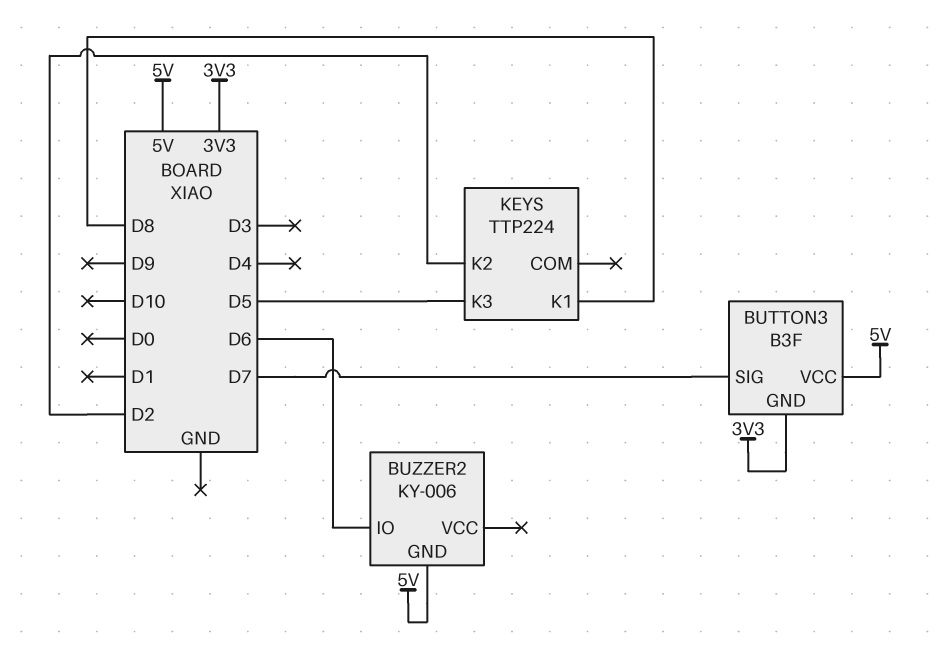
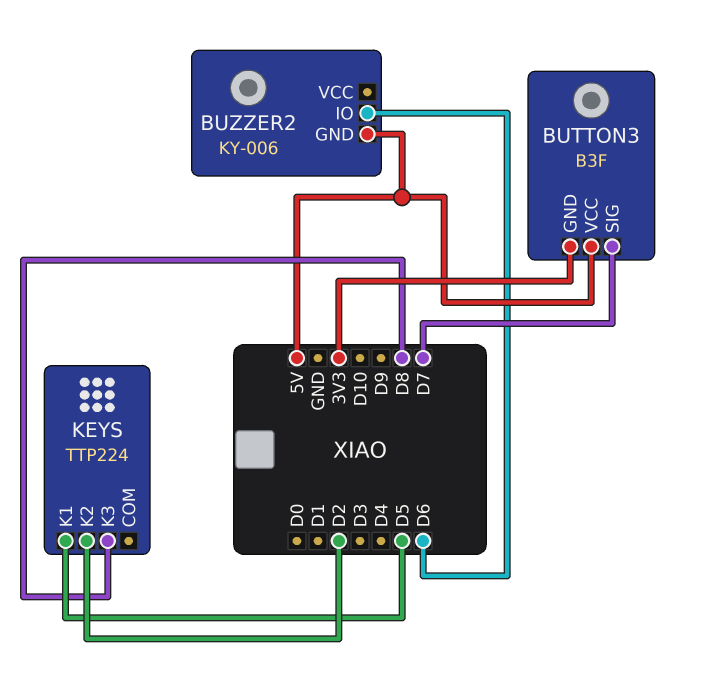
KEYS pin K1: D8 -> D5
KEYS pin K3: D5 -> D8

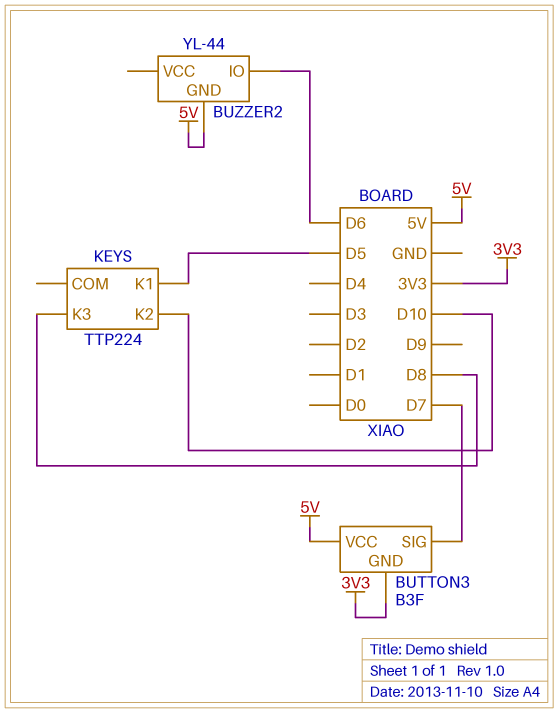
BUZZER2: KY-006 -> YL-44
KEYS pin K2: D2 -> D10

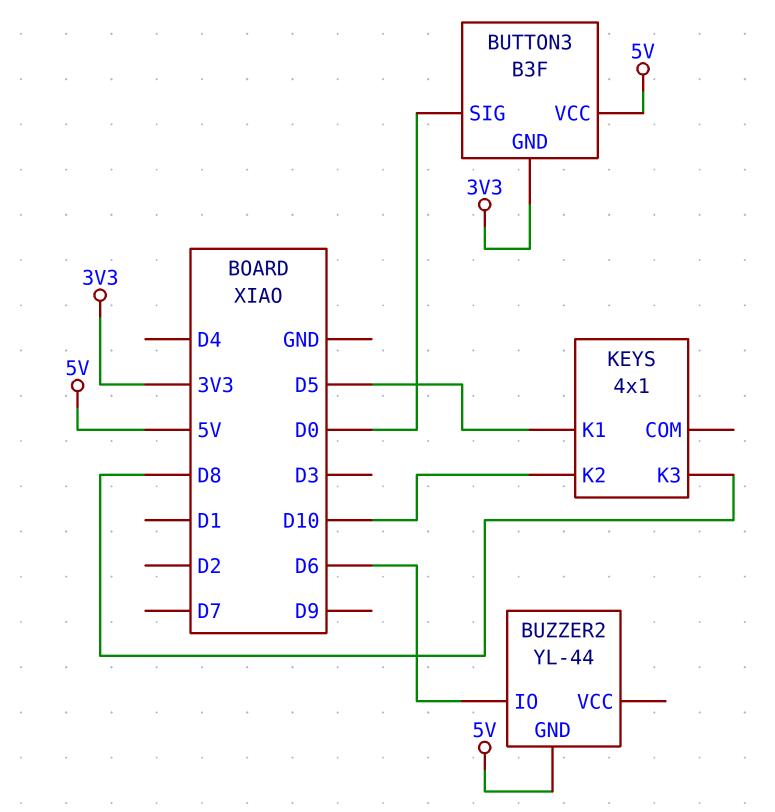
BUTTON3 pin SIG: D7 -> D0
KEYS: TTP224 -> 4x1

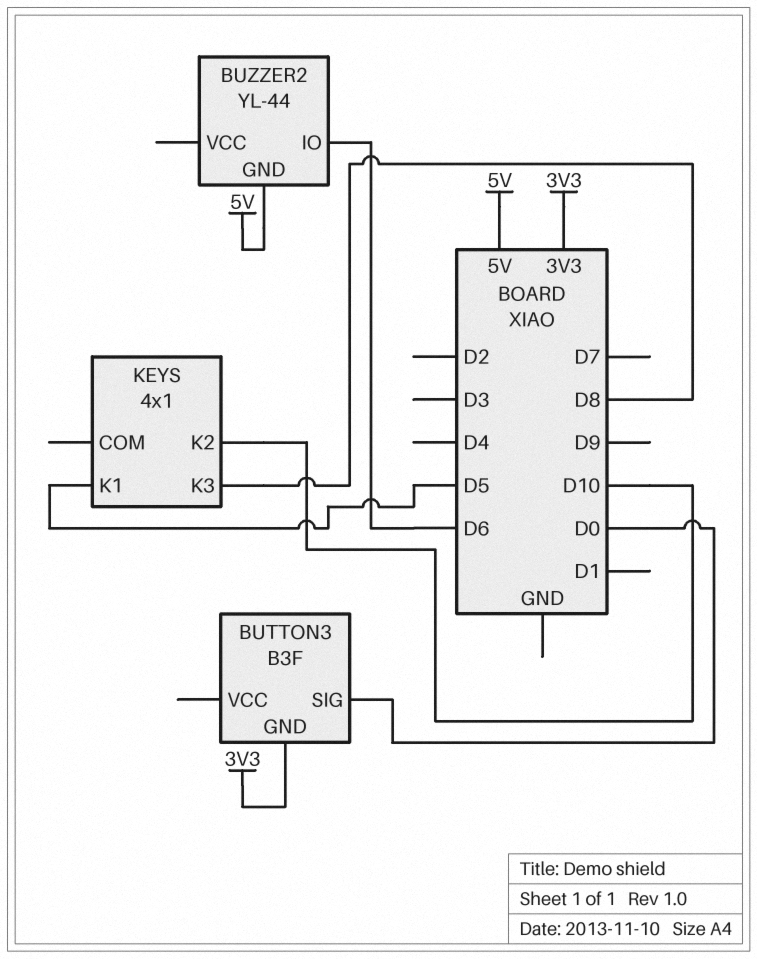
BUTTON3 pin VCC: 5V -> none

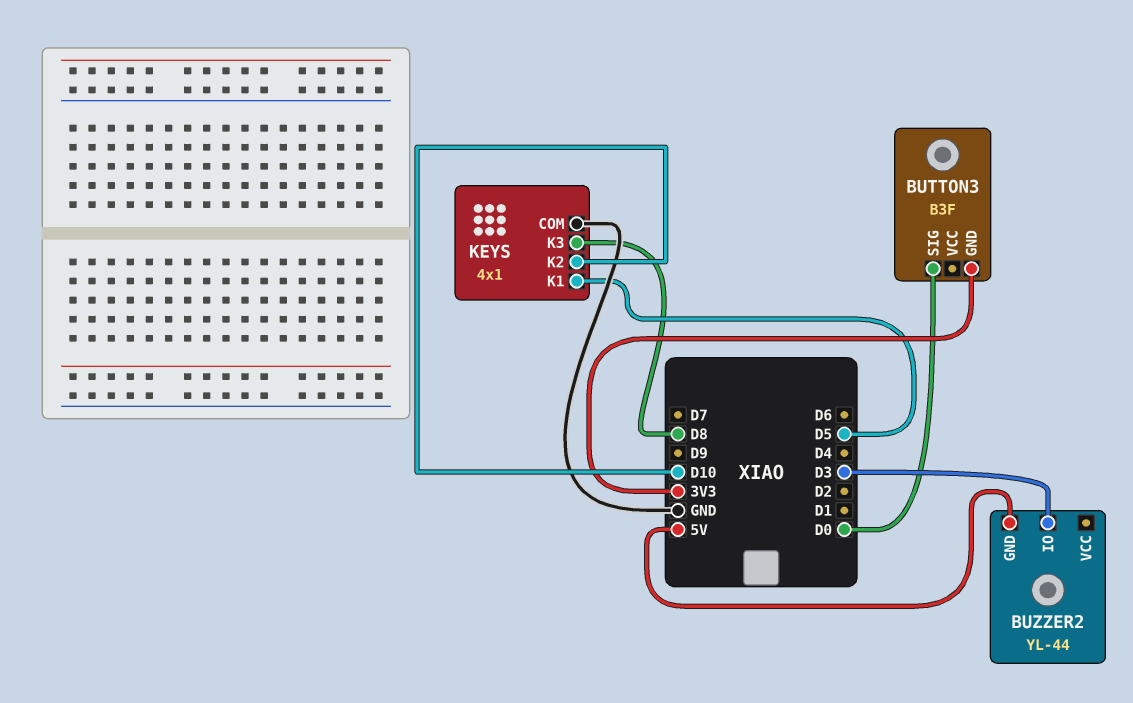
BUZZER2 pin IO: D6 -> D3
KEYS pin COM: none -> GND

